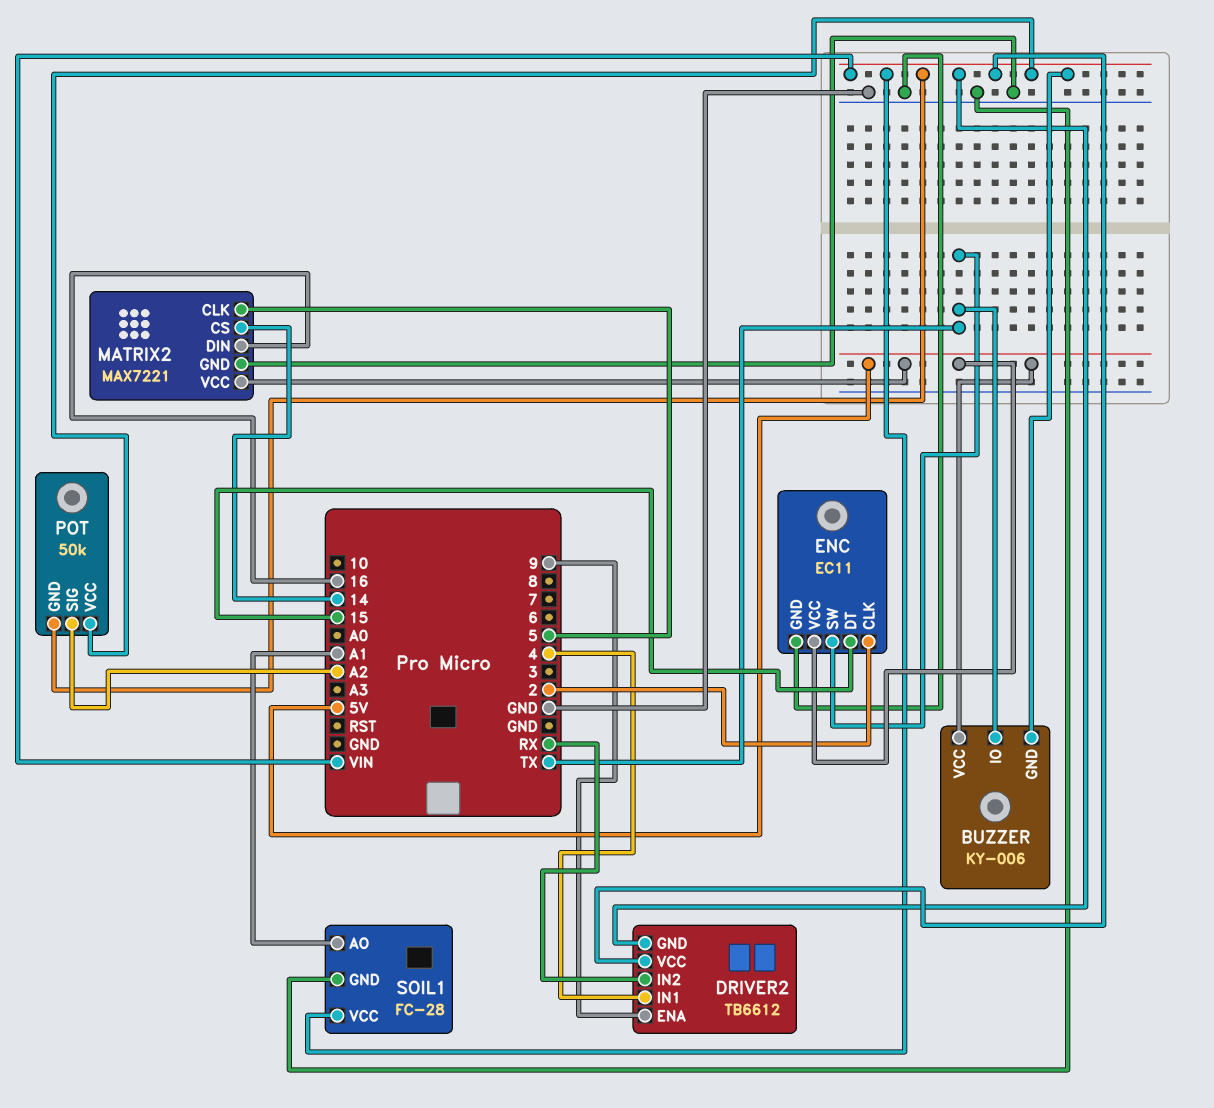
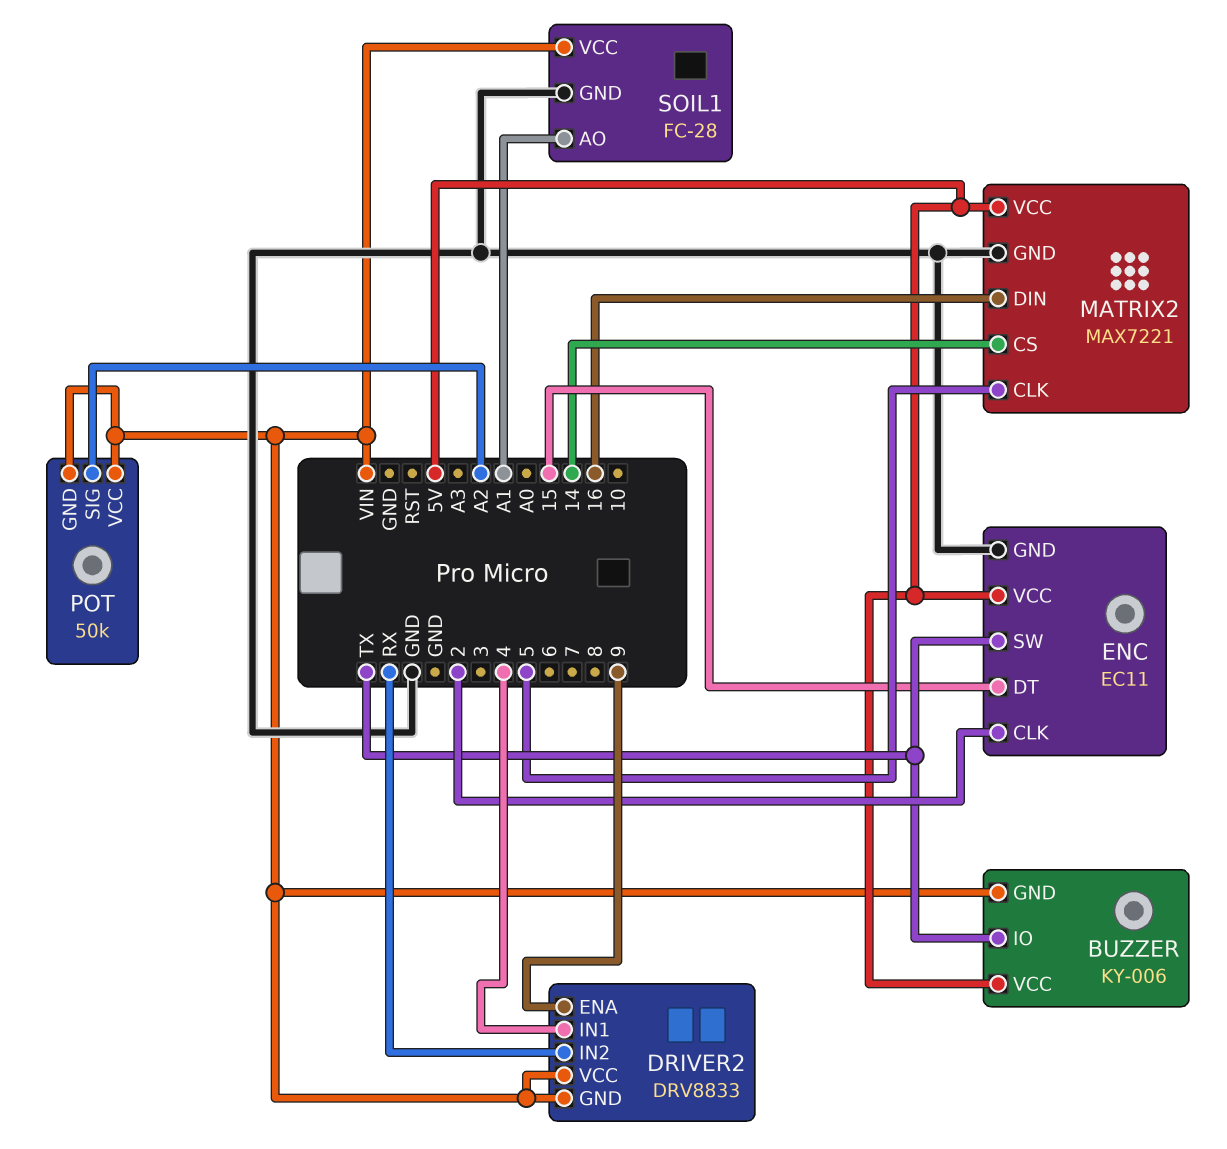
DRIVER2: TB6612 -> DRV8833

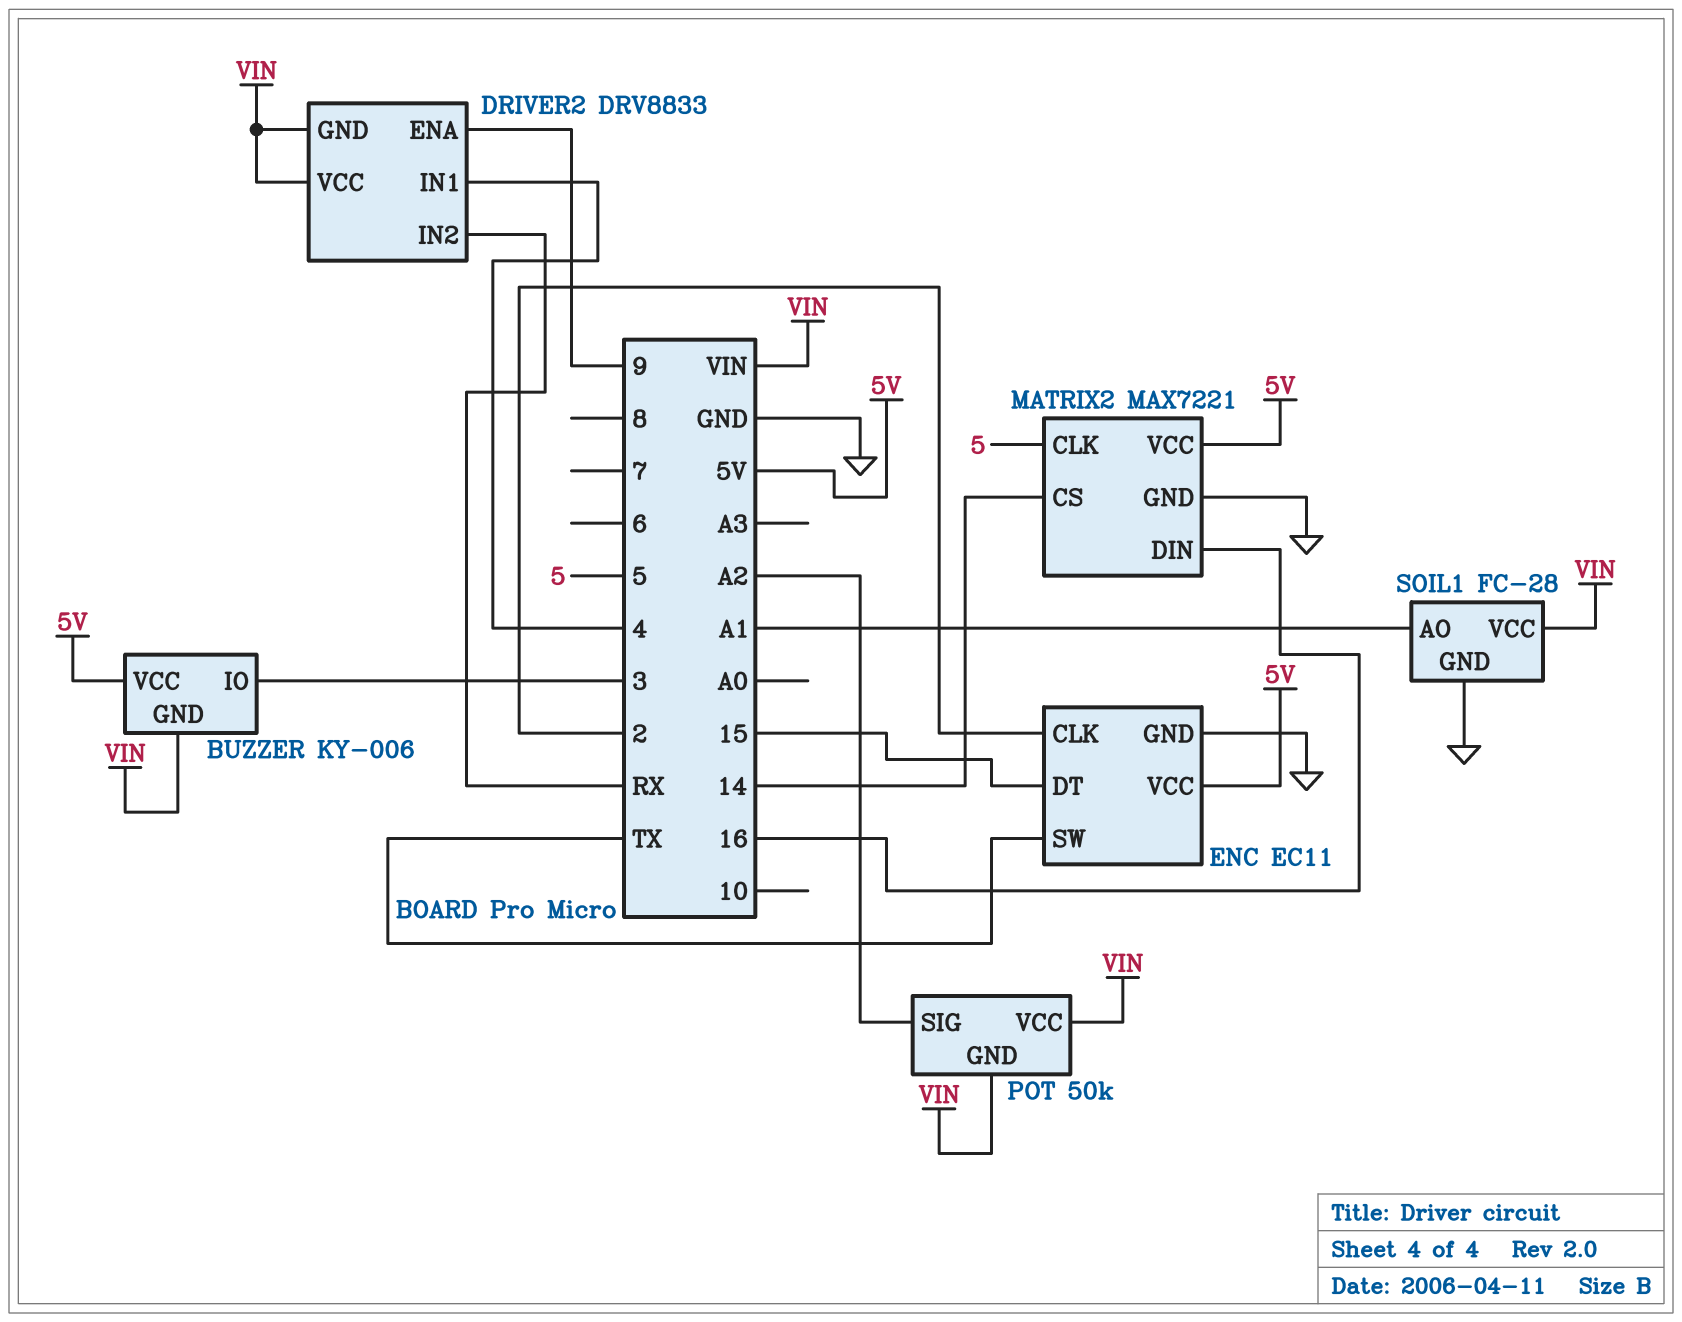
BUZZER pin IO: TX -> 3

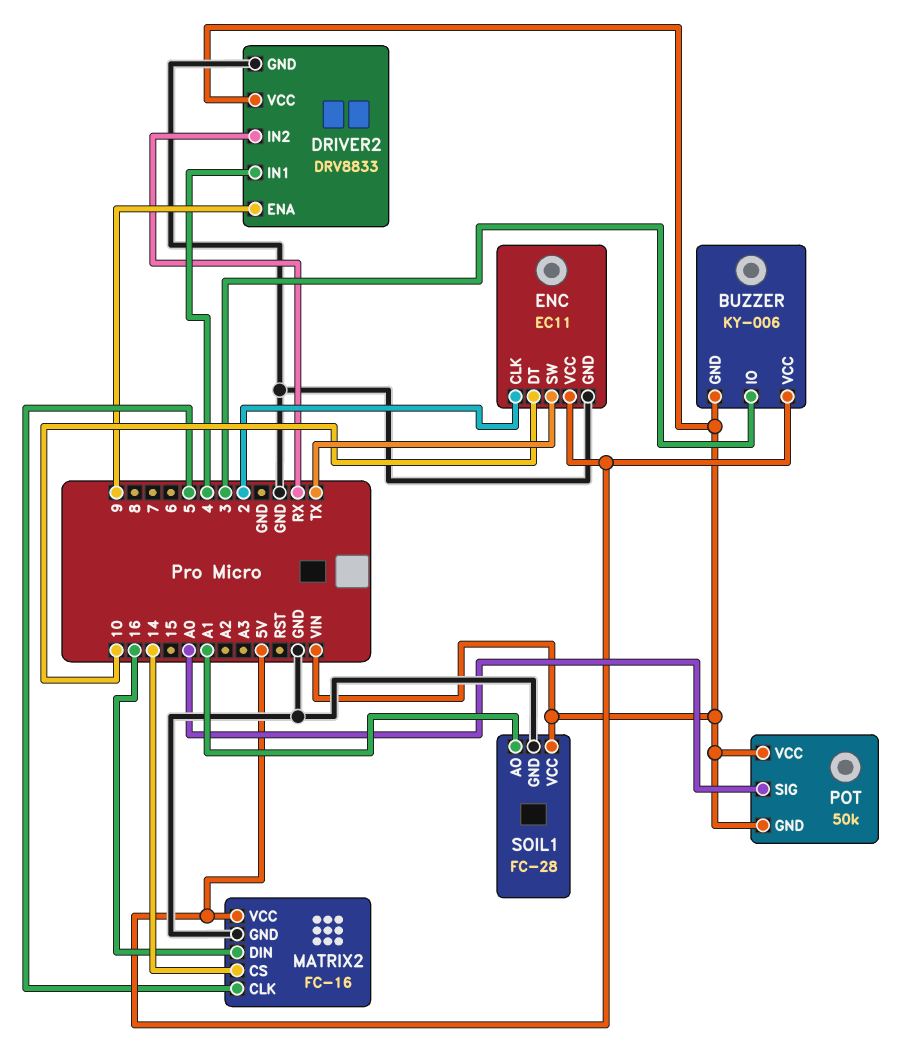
DRIVER2 pin GND: VIN -> GND
ENC pin DT: 15 -> 10
MATRIX2: MAX7221 -> FC-16
POT pin SIG: A2 -> A0

